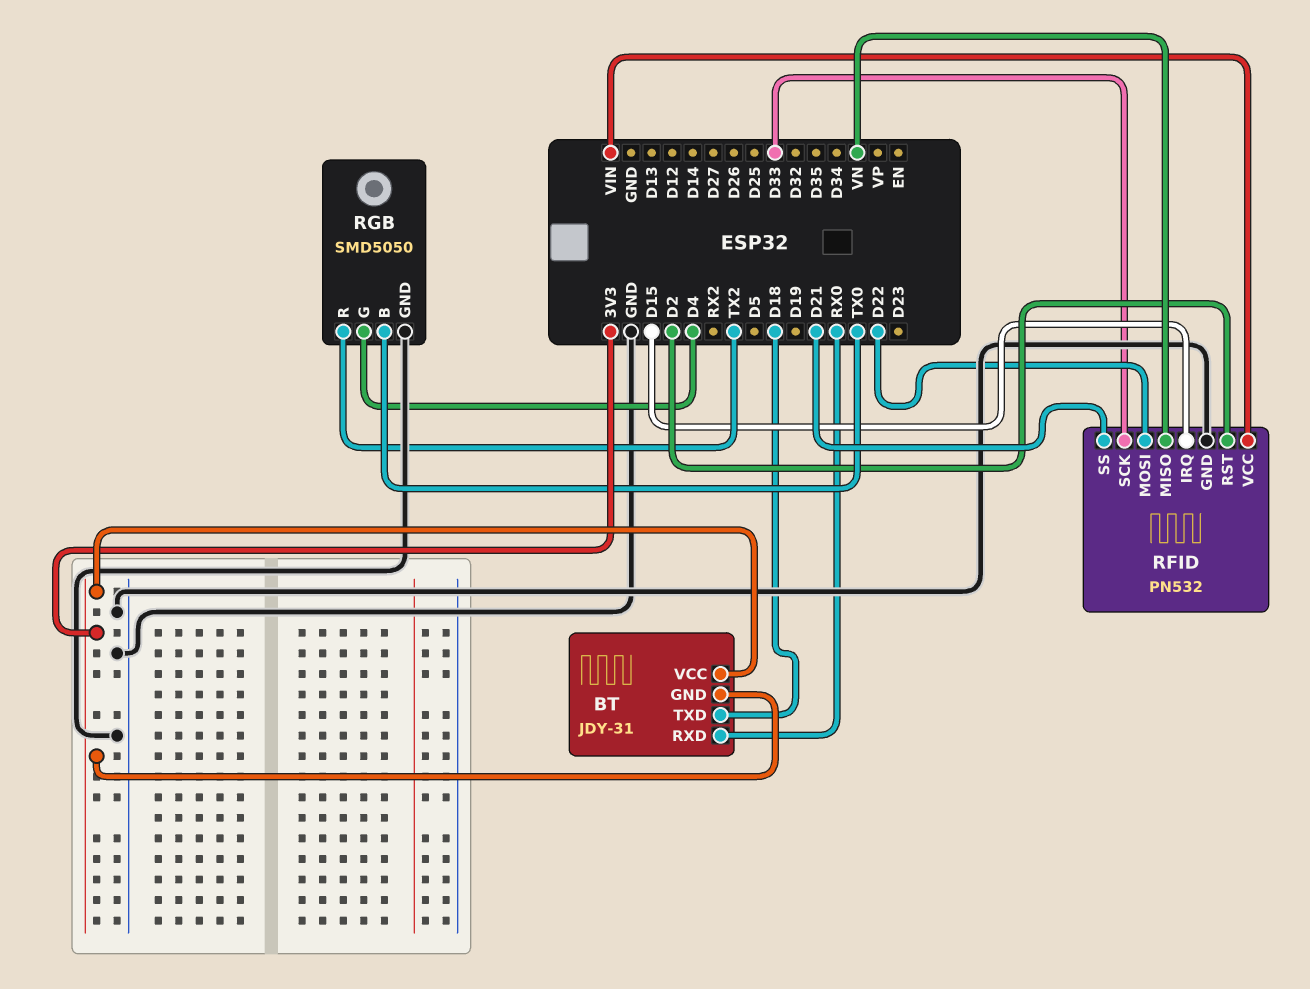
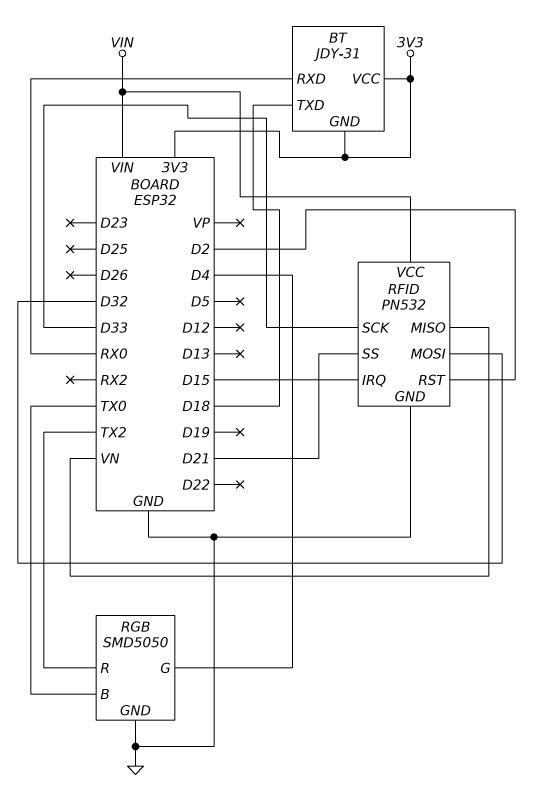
RFID pin MOSI: D22 -> D32

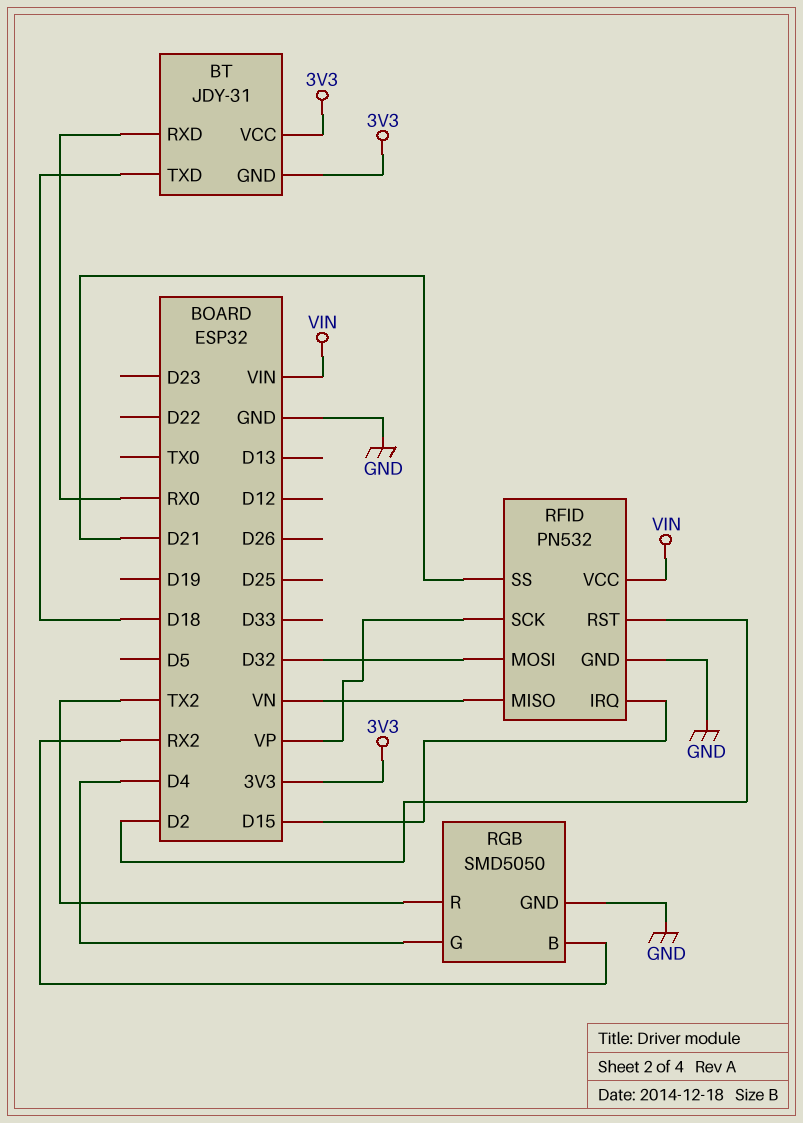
RFID pin SCK: D33 -> VP
RGB pin B: TX0 -> RX2

